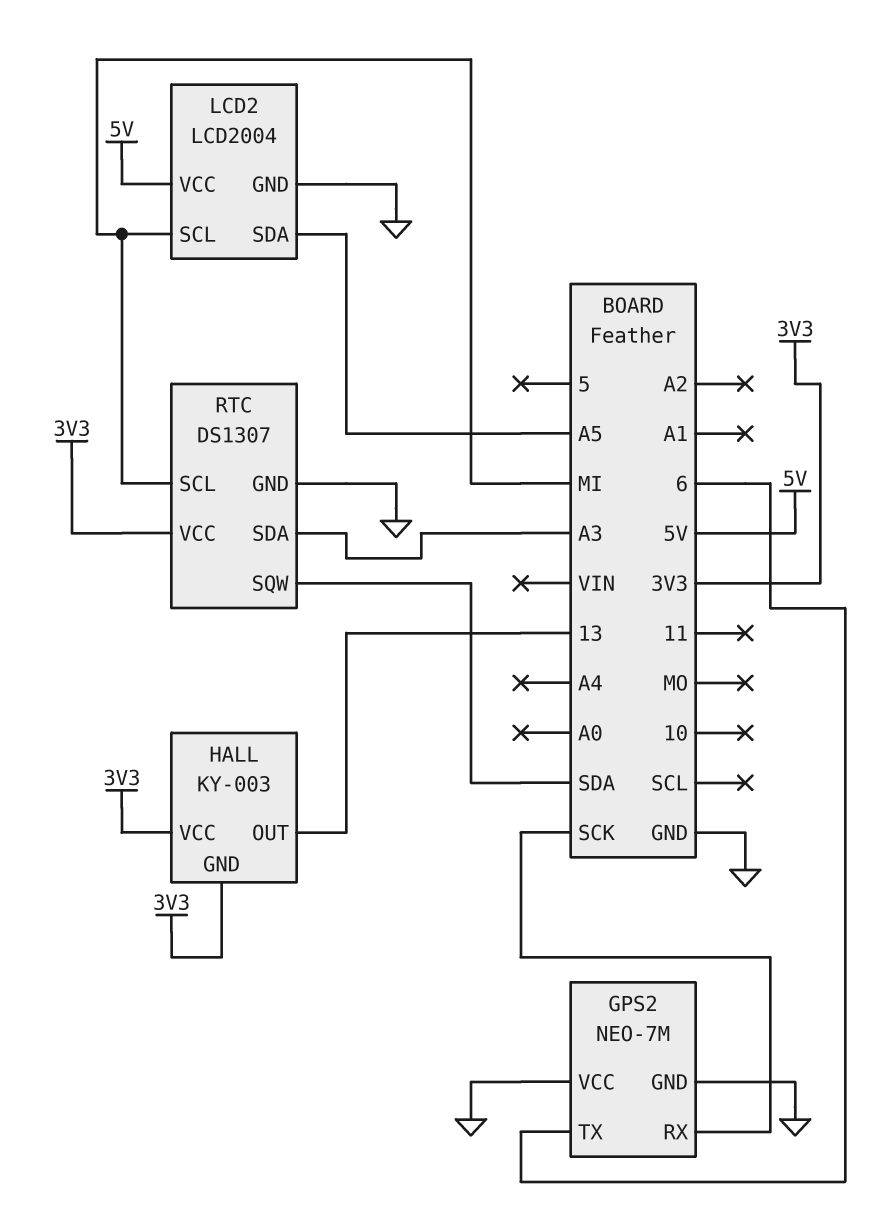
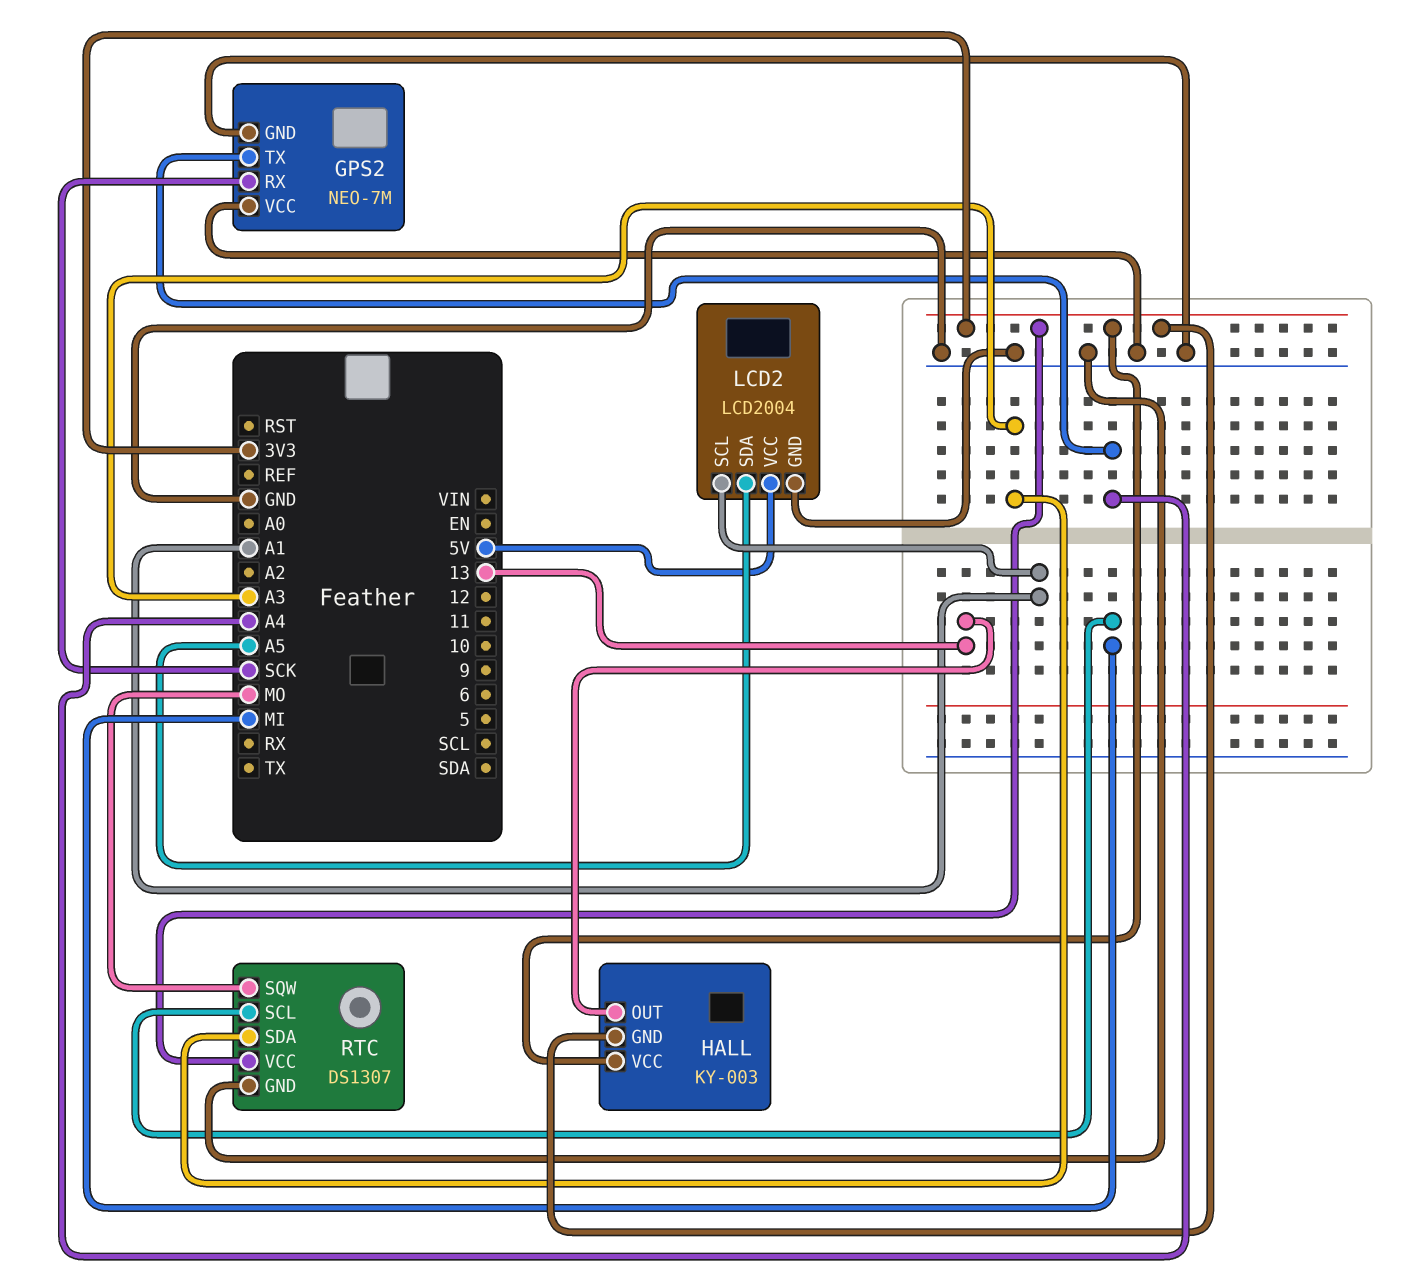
GPS2 pin TX: 6 -> A4
LCD2 pin SCL: MI -> A1
RTC pin SQW: SDA -> MO

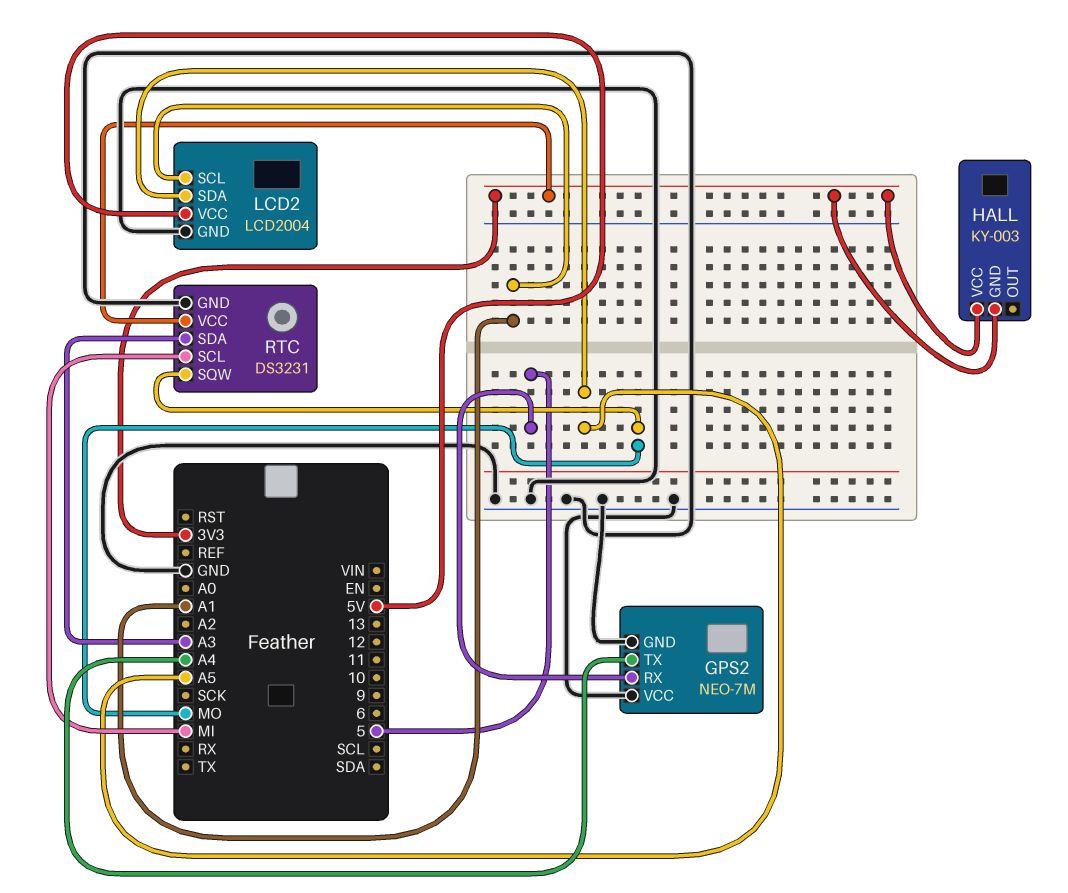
GPS2 pin RX: SCK -> 5
HALL pin OUT: 13 -> none
RTC: DS1307 -> DS3231

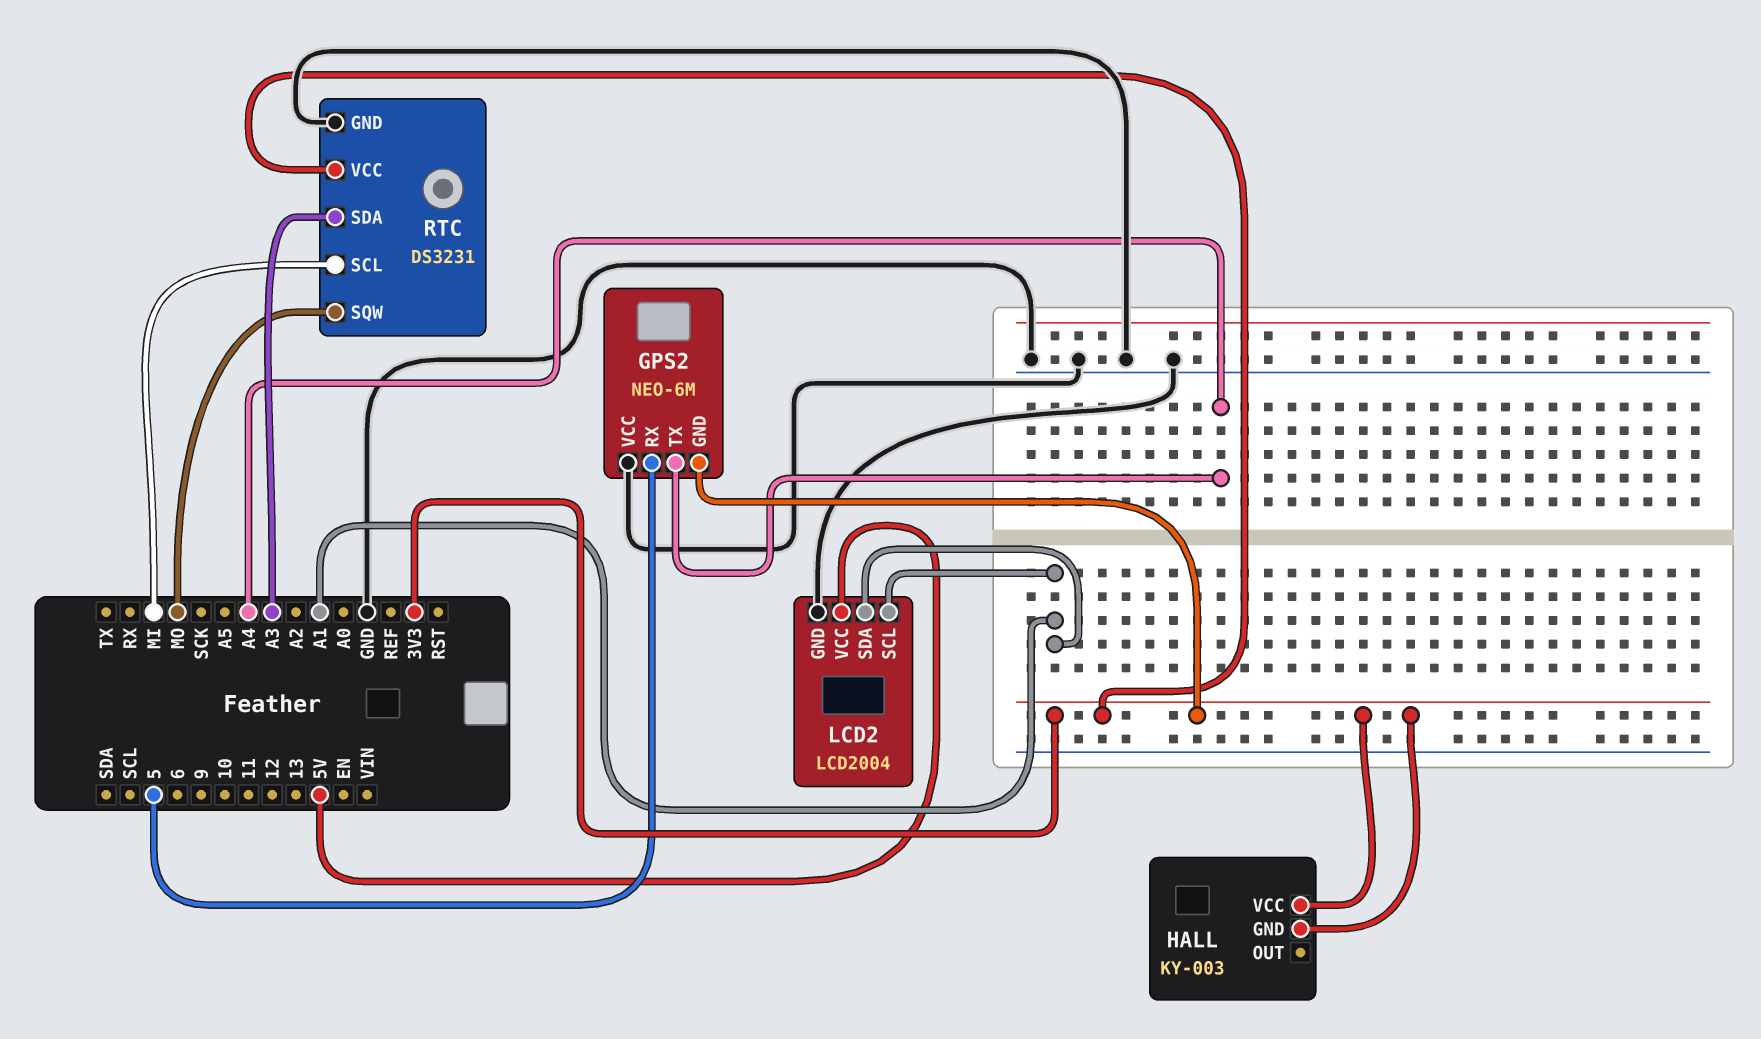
GPS2: NEO-7M -> NEO-6M
GPS2 pin GND: GND -> 3V3
LCD2 pin SDA: A5 -> A1

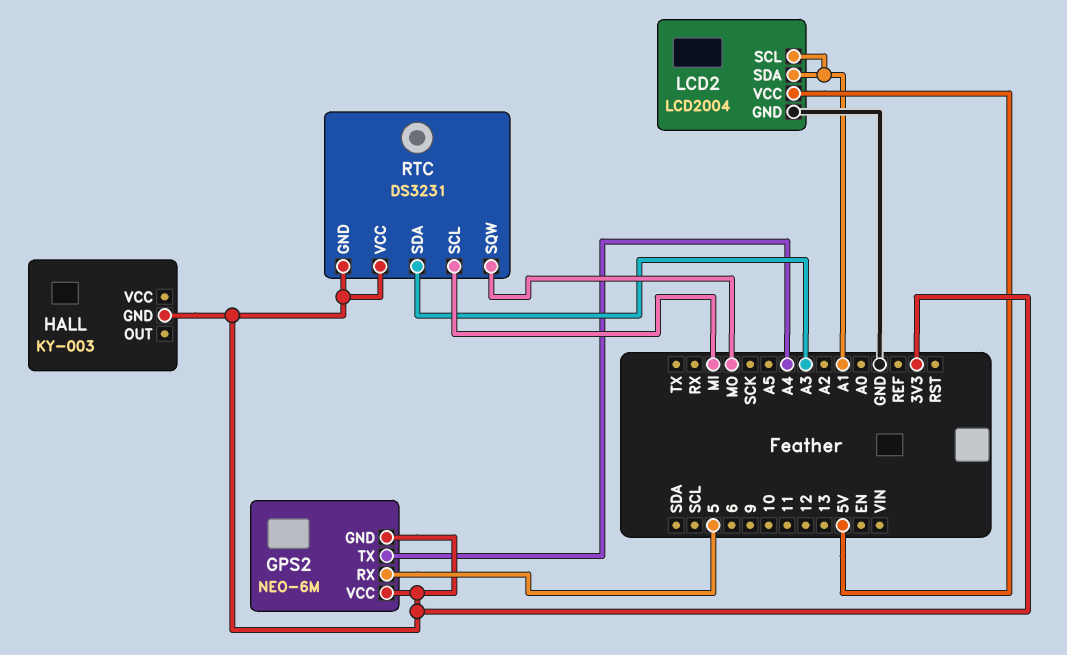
GPS2 pin VCC: GND -> 3V3
HALL pin VCC: 3V3 -> none
RTC pin GND: GND -> 3V3

